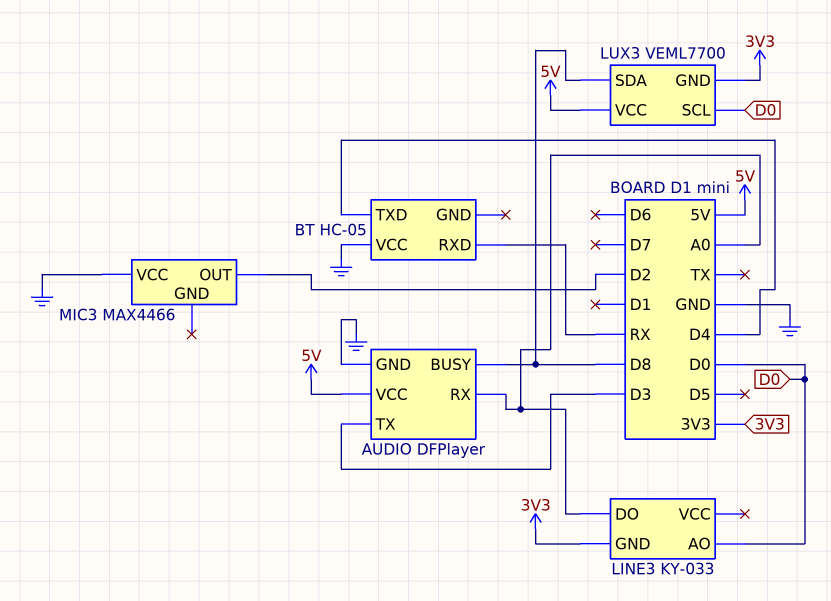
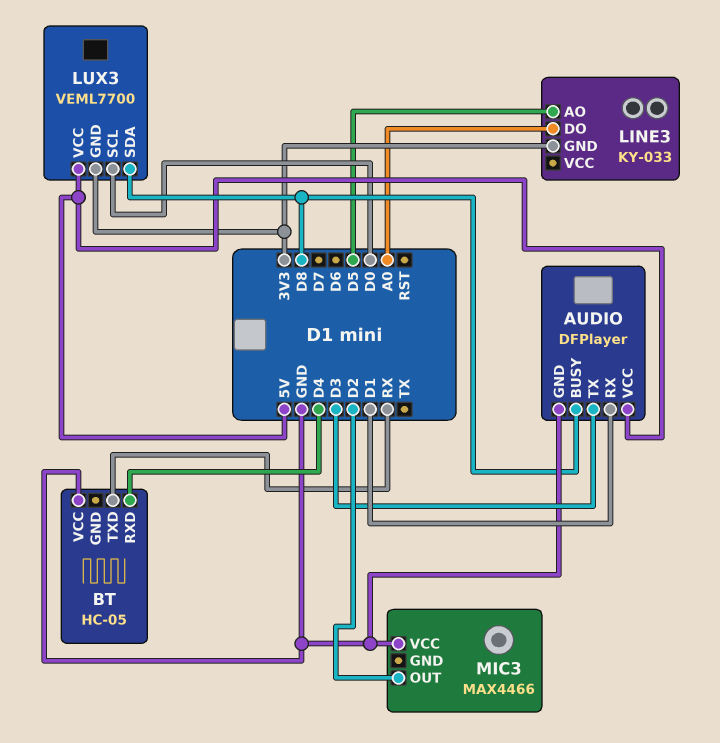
AUDIO pin RX: A0 -> D1
BT pin RXD: RX -> D4
BT pin TXD: D4 -> RX
LINE3 pin AO: D0 -> D5

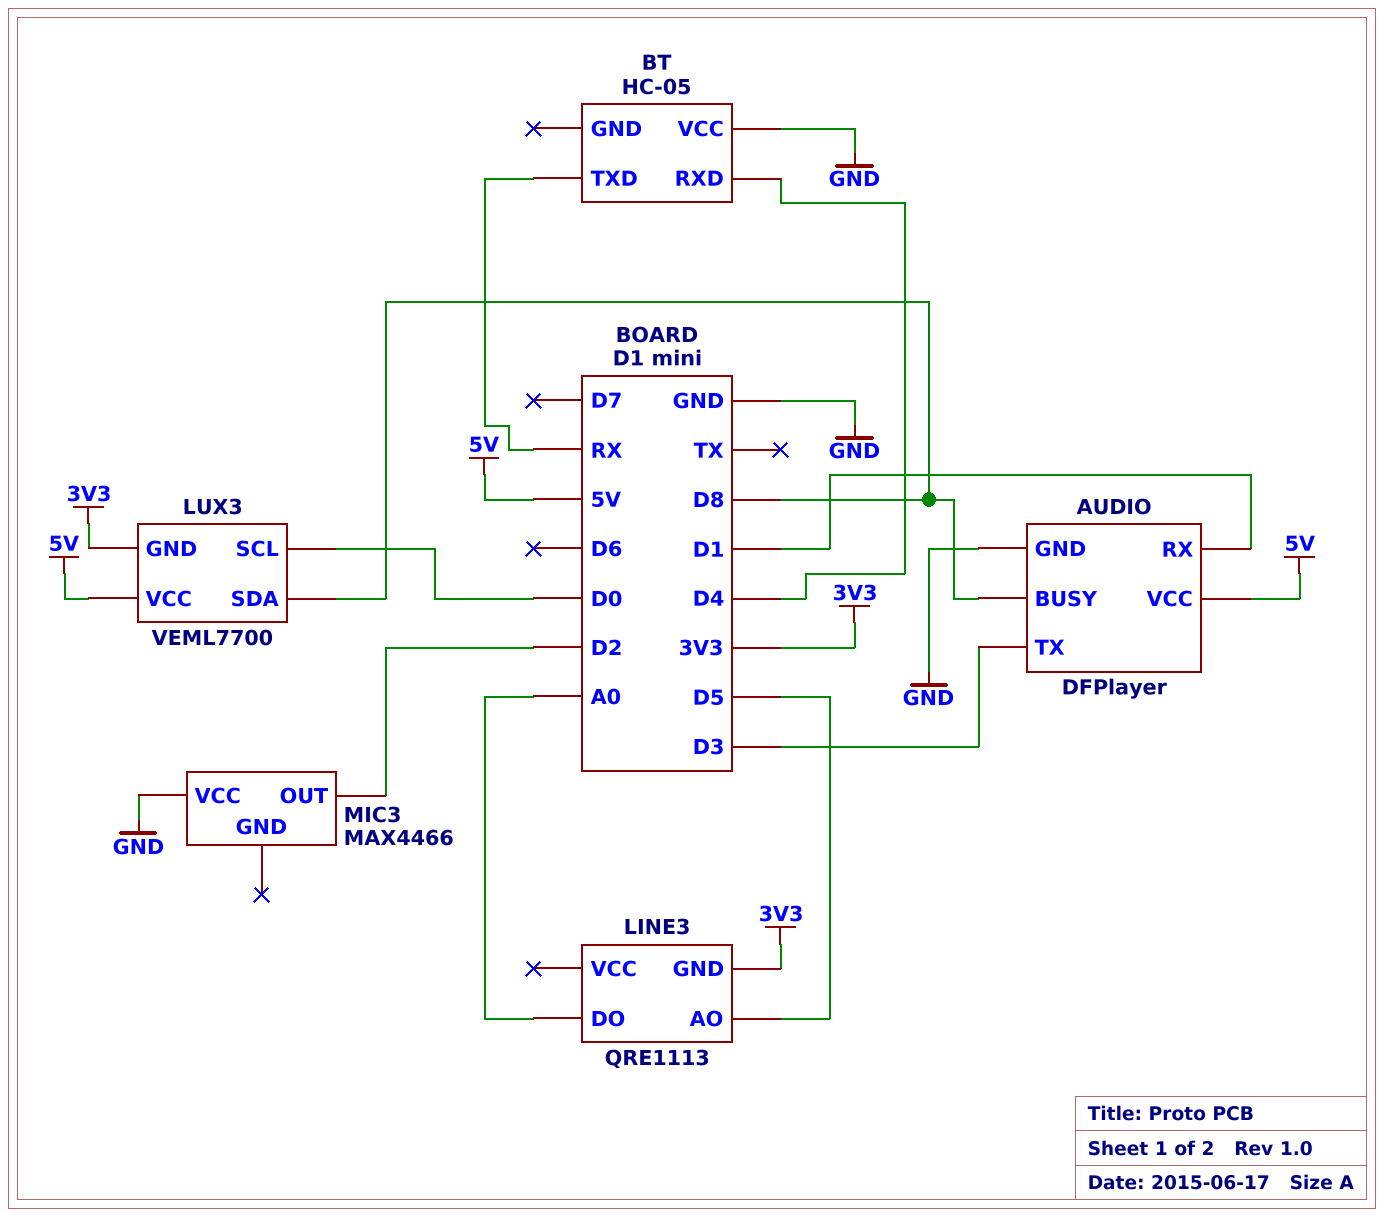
LINE3: KY-033 -> QRE1113

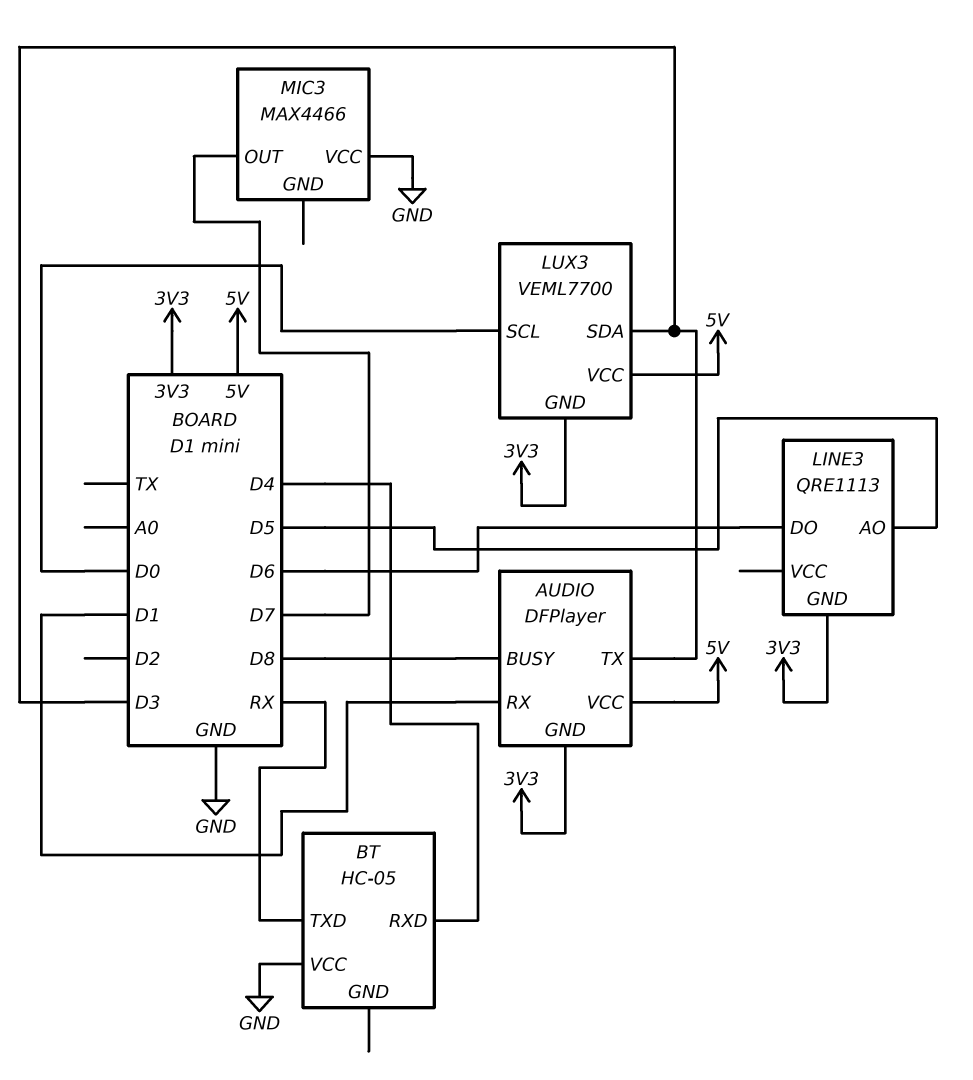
AUDIO pin GND: GND -> 3V3
LINE3 pin DO: A0 -> D6
LUX3 pin SDA: D8 -> D3
MIC3 pin OUT: D2 -> D7

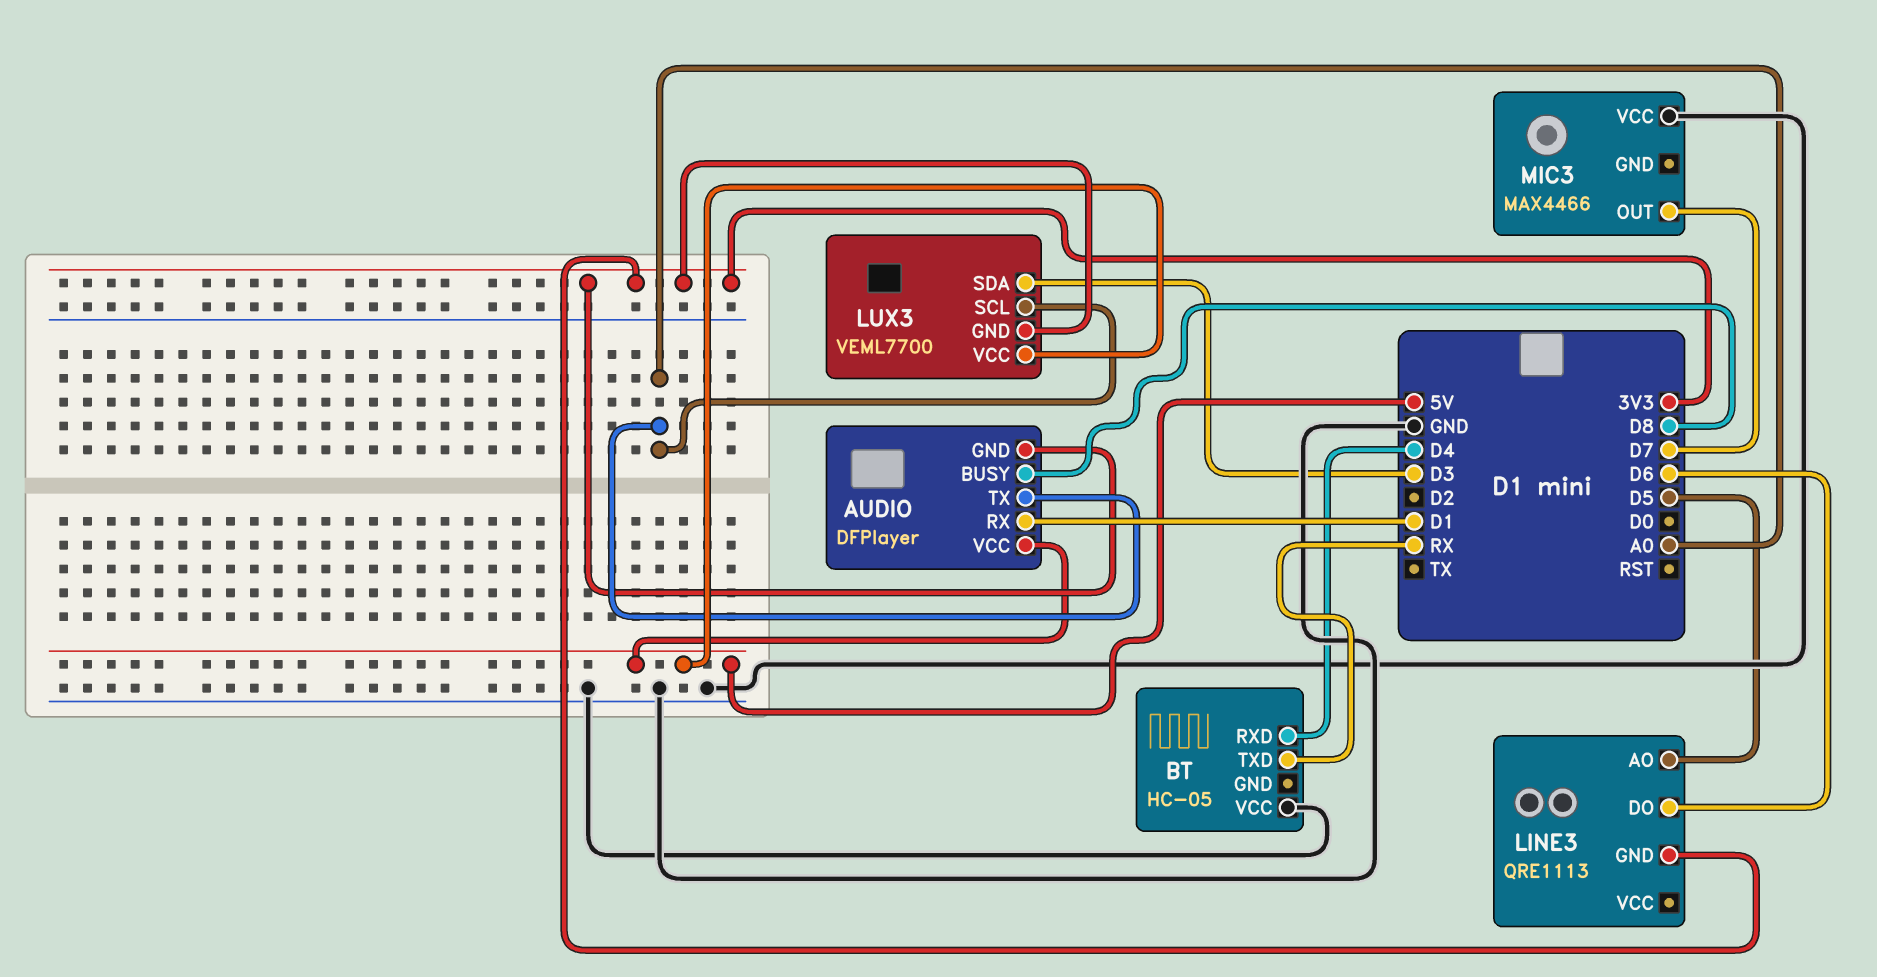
AUDIO pin TX: D3 -> A0
LUX3 pin SCL: D0 -> A0

